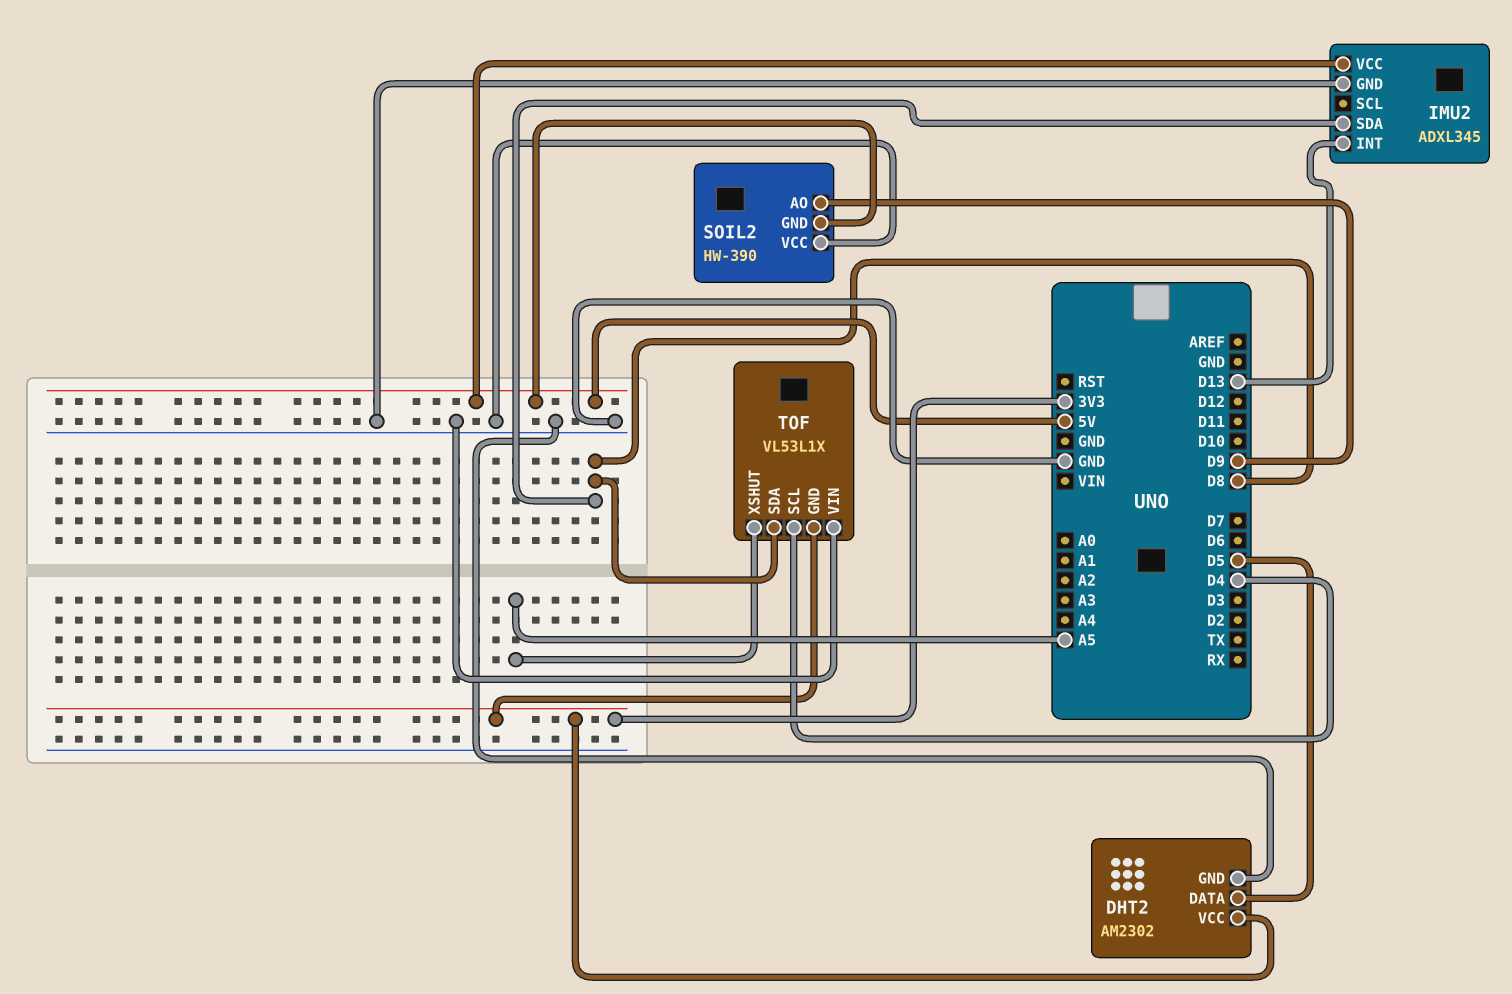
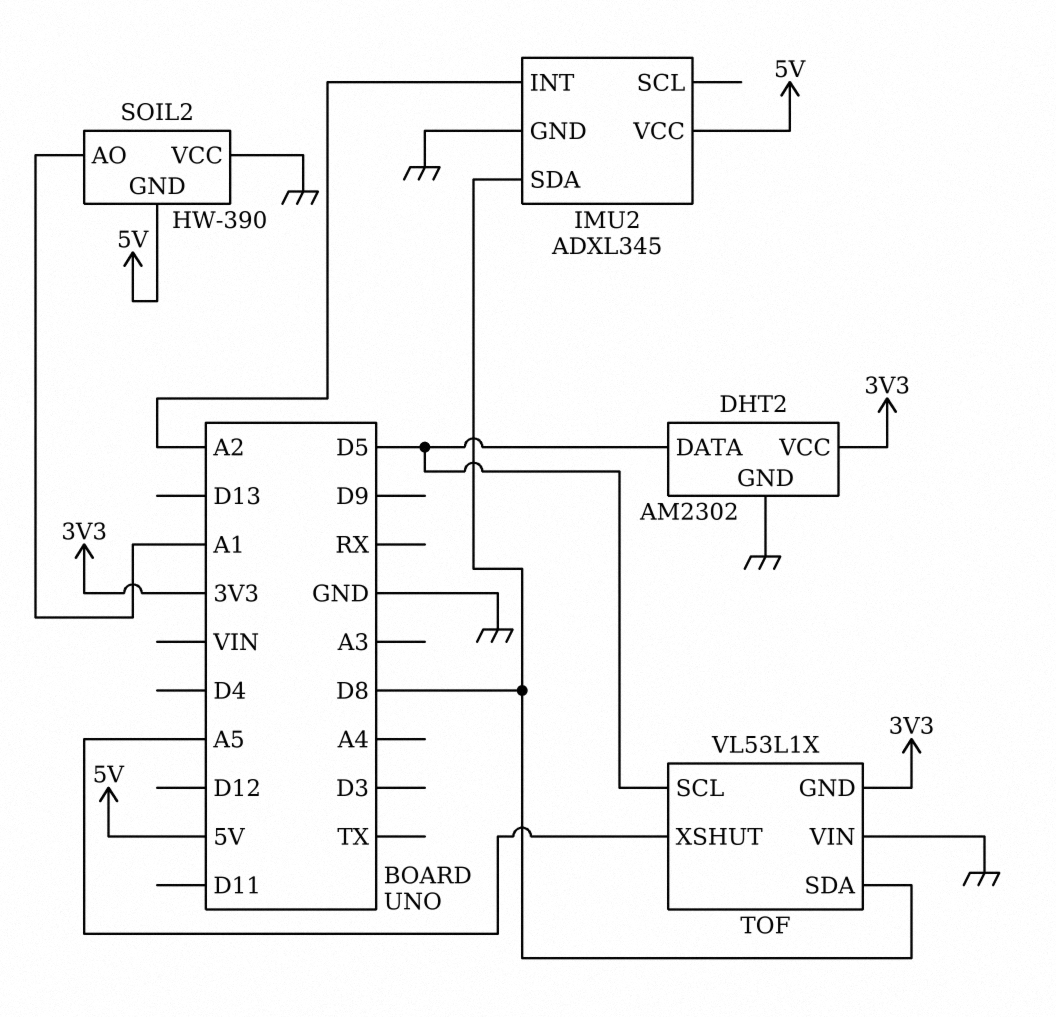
IMU2 pin INT: D13 -> A2
SOIL2 pin AO: D9 -> A1
TOF pin SCL: D4 -> D5

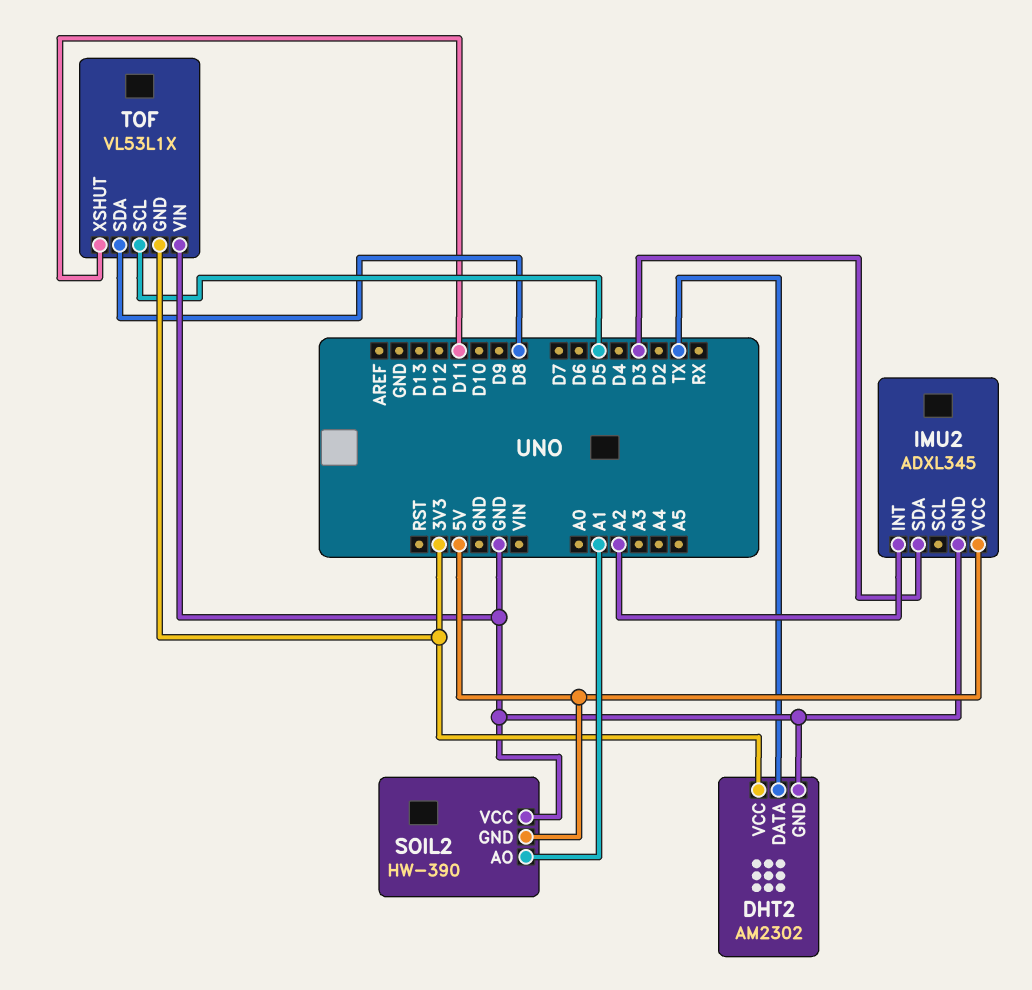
DHT2 pin DATA: D5 -> TX
IMU2 pin SDA: D8 -> D3
TOF pin XSHUT: A5 -> D11

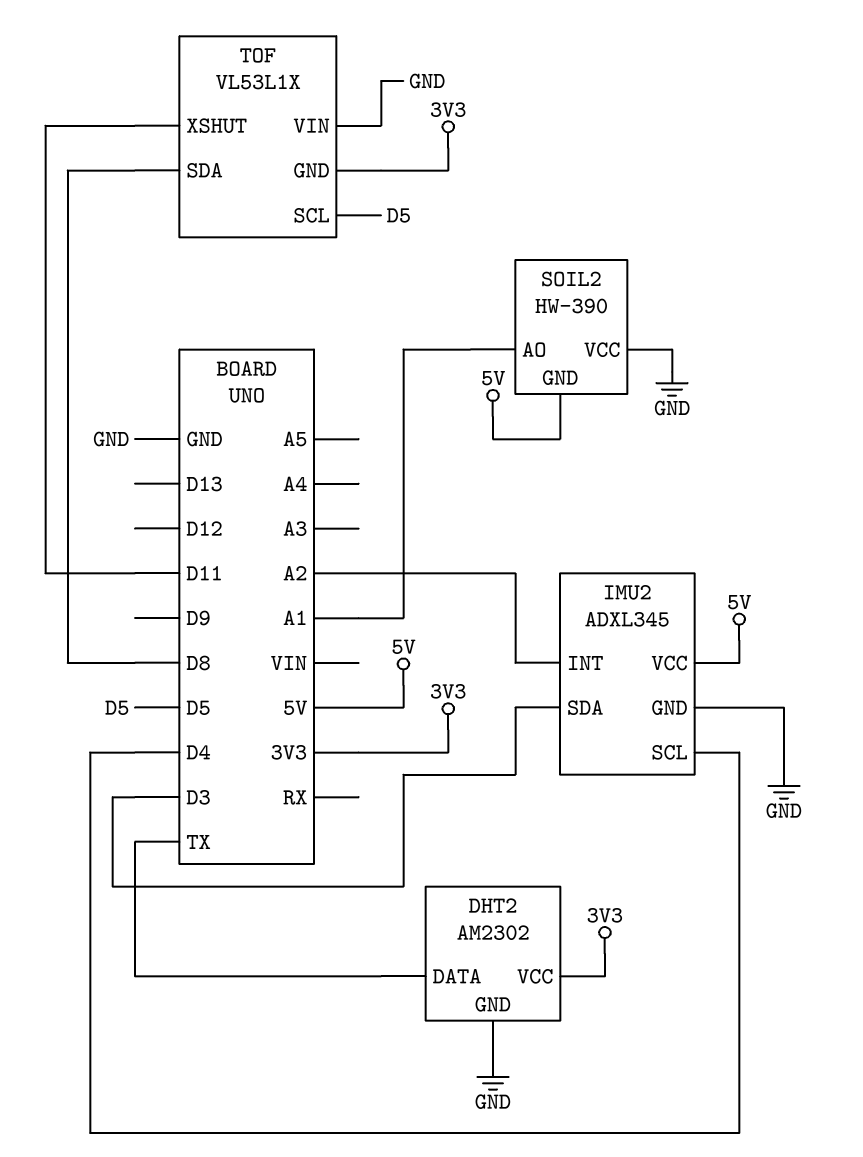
IMU2 pin SCL: none -> D4

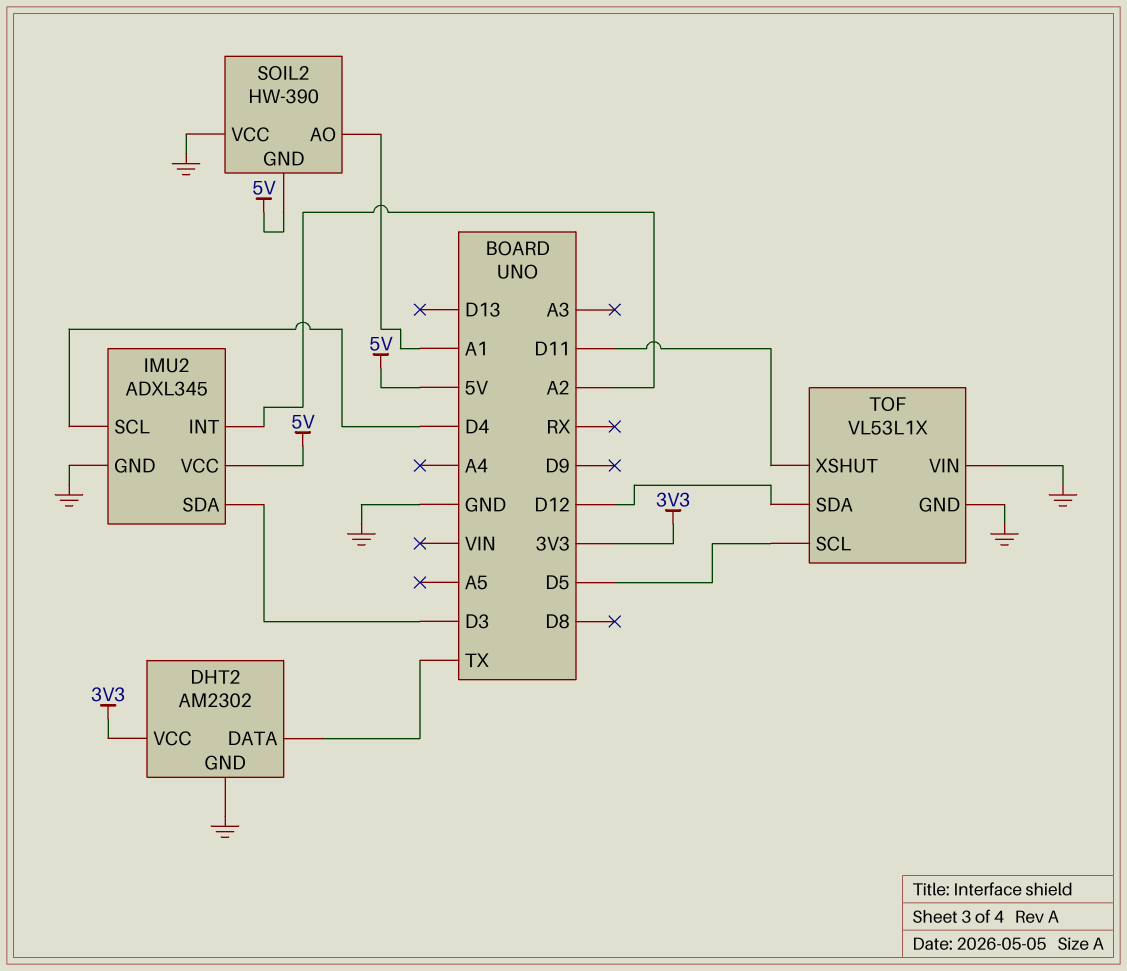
TOF pin GND: 3V3 -> GND
TOF pin SDA: D8 -> D12

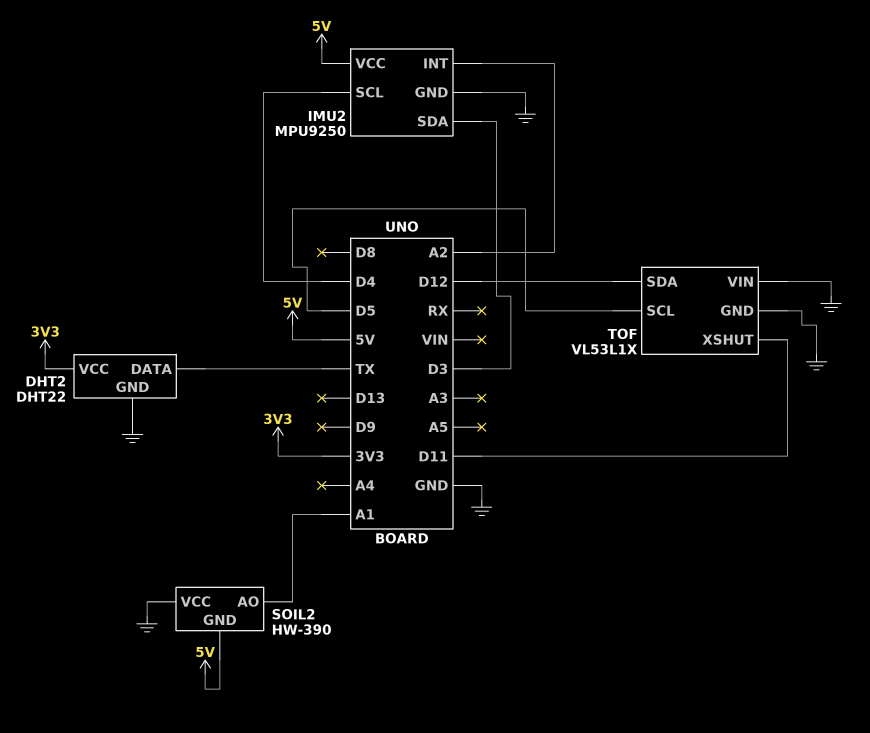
DHT2: AM2302 -> DHT22
IMU2: ADXL345 -> MPU9250

